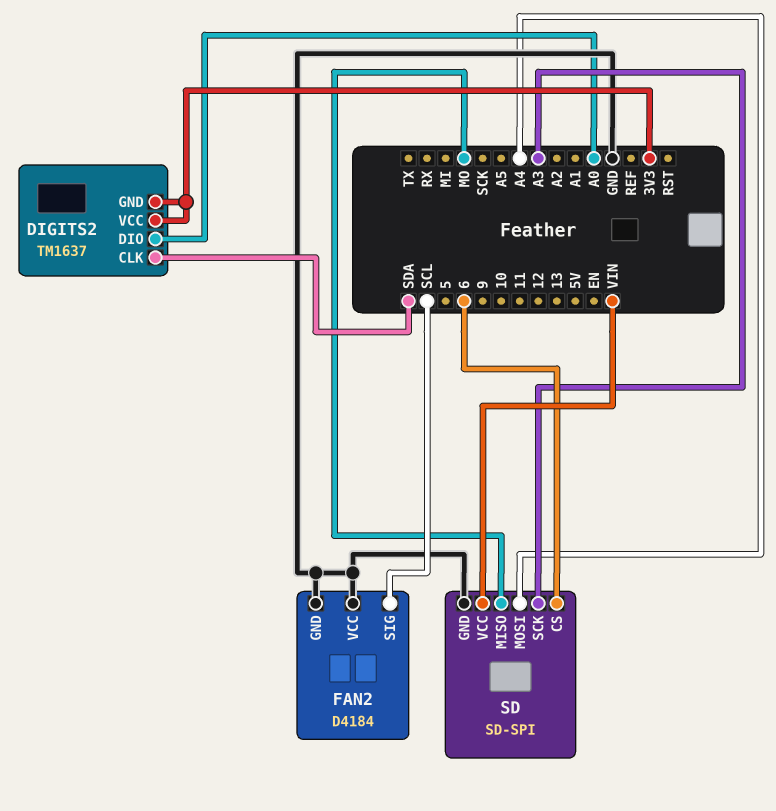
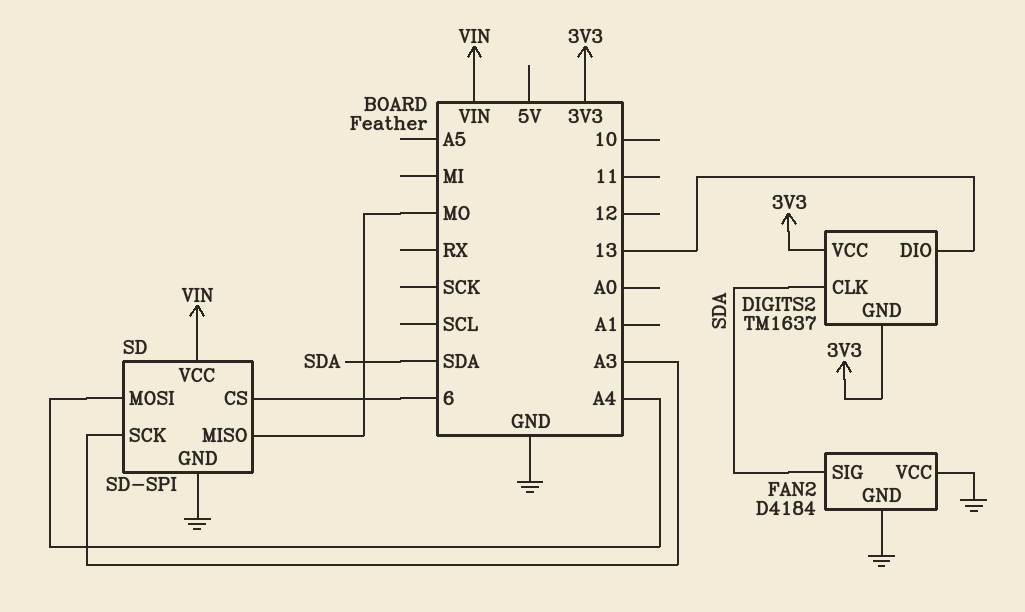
DIGITS2 pin DIO: A0 -> 13
FAN2 pin SIG: SCL -> SDA

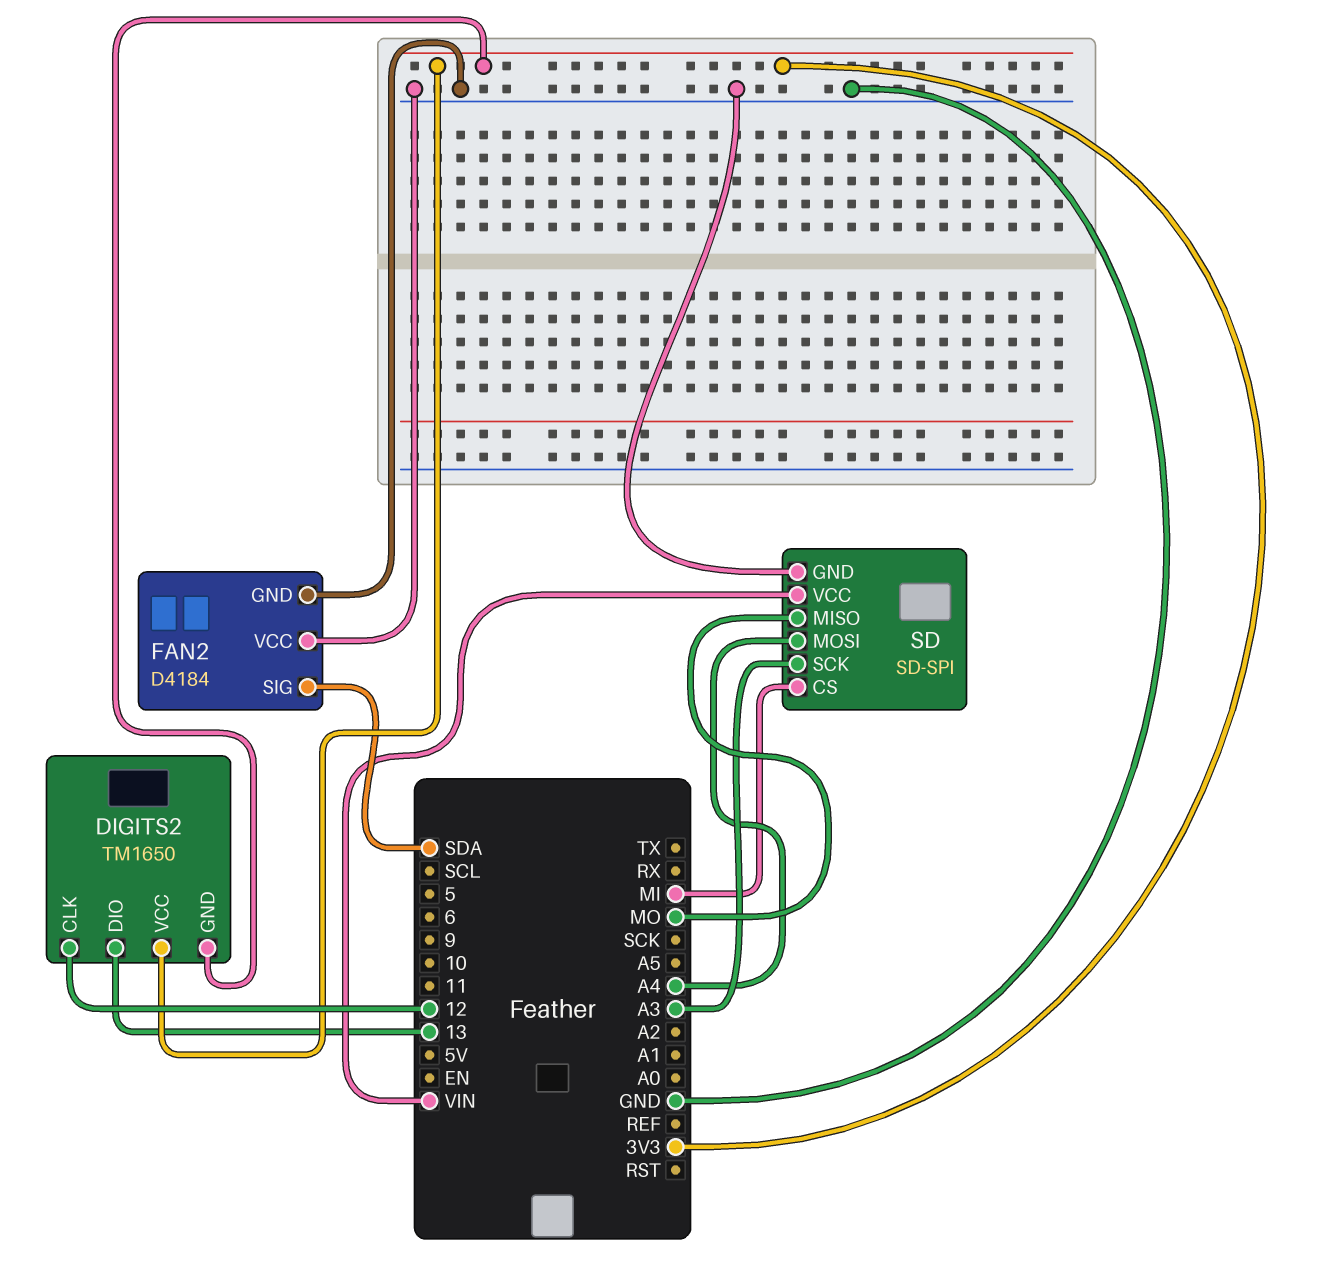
DIGITS2: TM1637 -> TM1650
DIGITS2 pin CLK: SDA -> 12
SD pin CS: 6 -> MI

